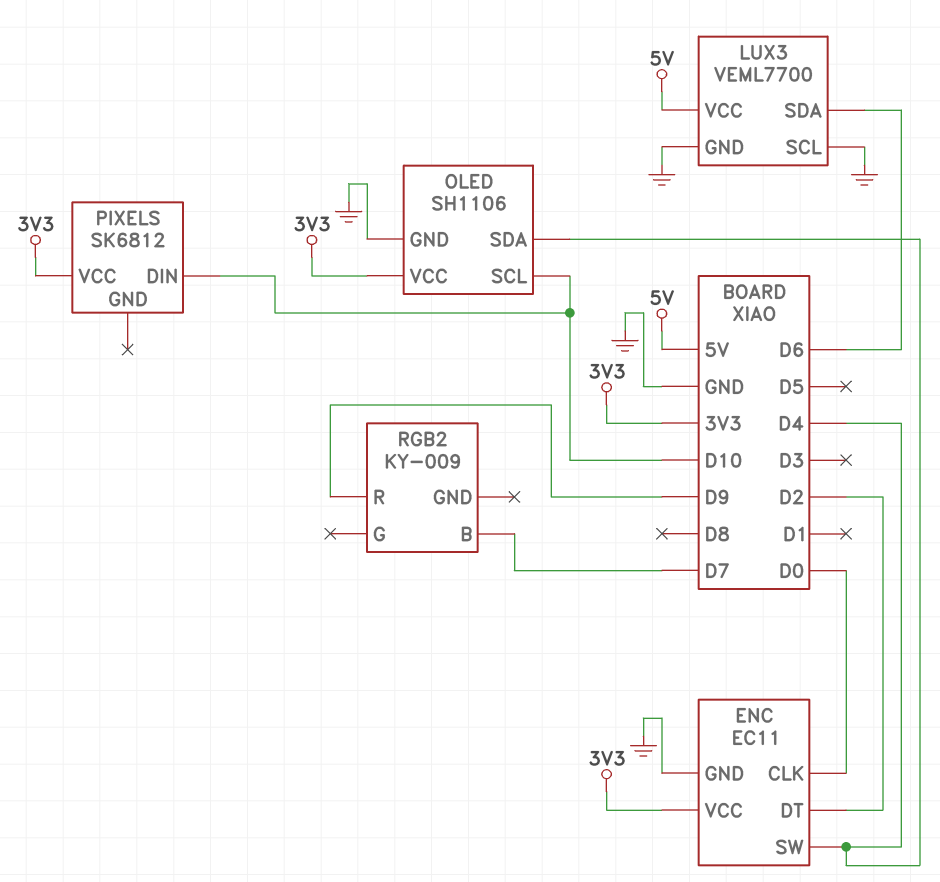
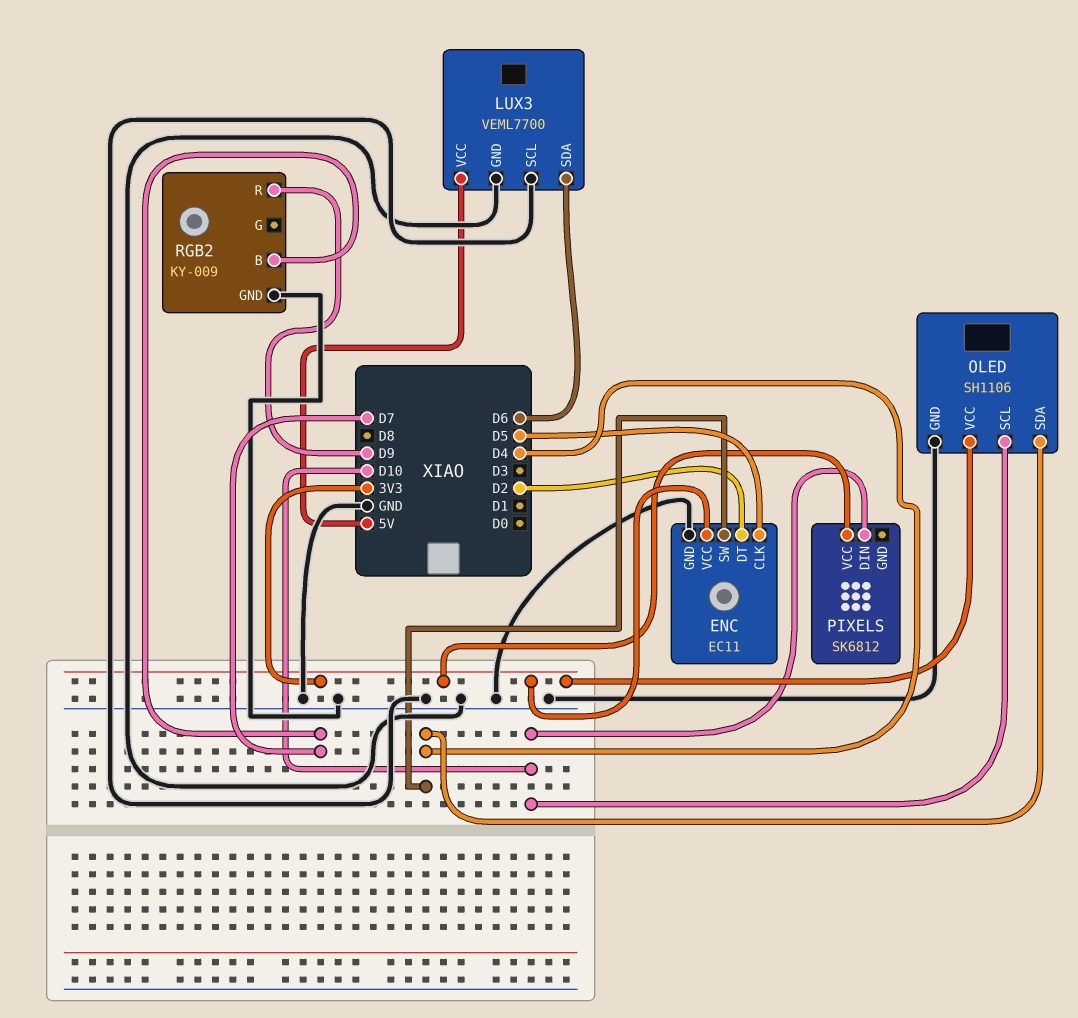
ENC pin CLK: D0 -> D5
RGB2 pin GND: none -> GND

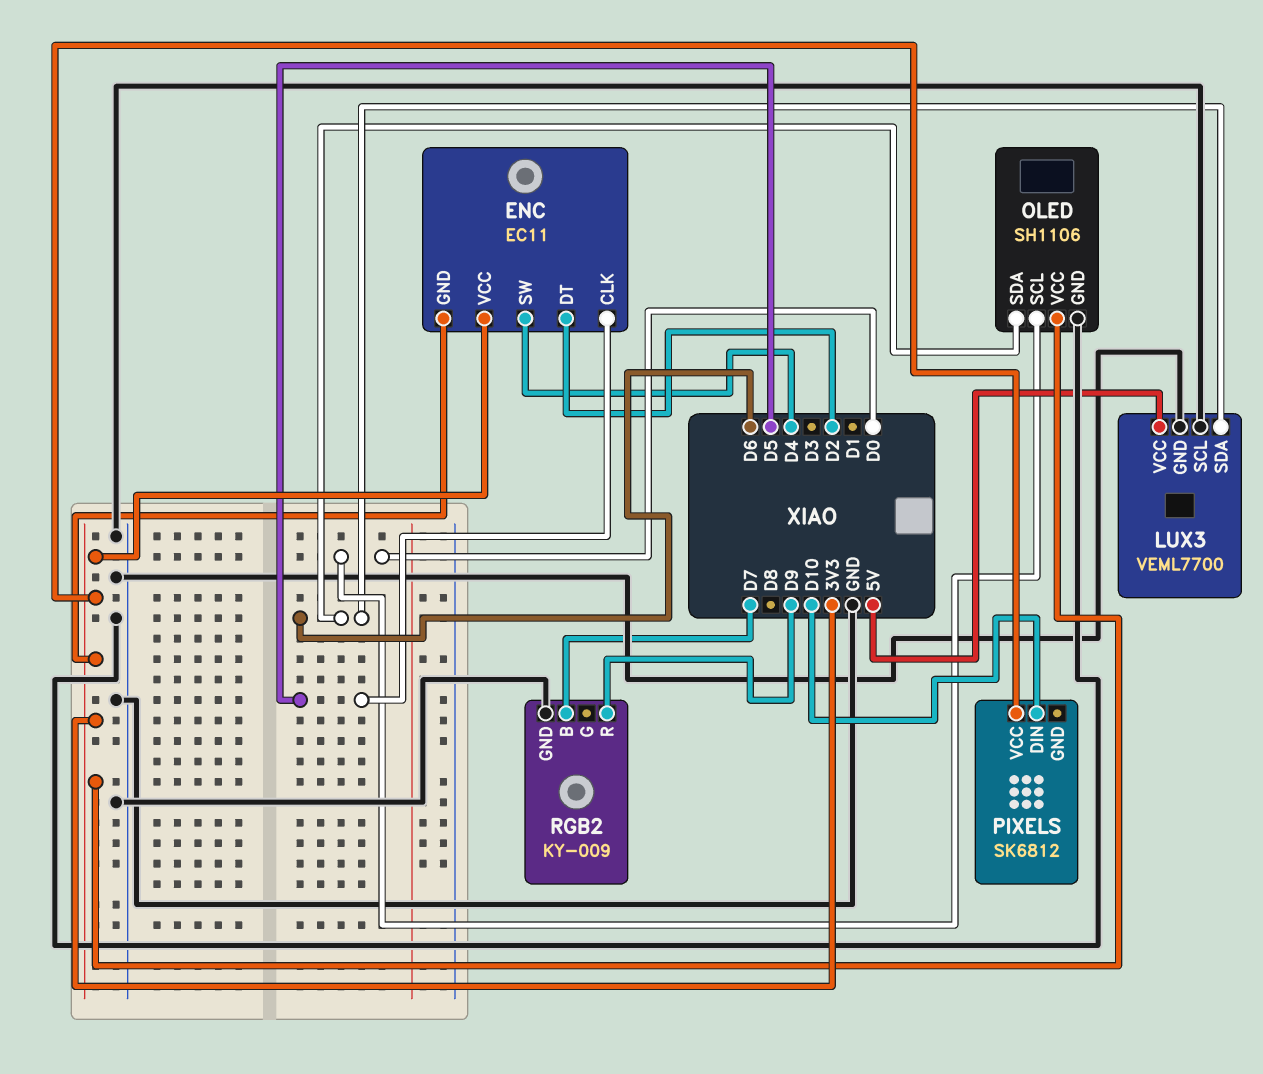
ENC pin GND: GND -> 3V3
OLED pin SCL: D10 -> D0
OLED pin SDA: D4 -> D6

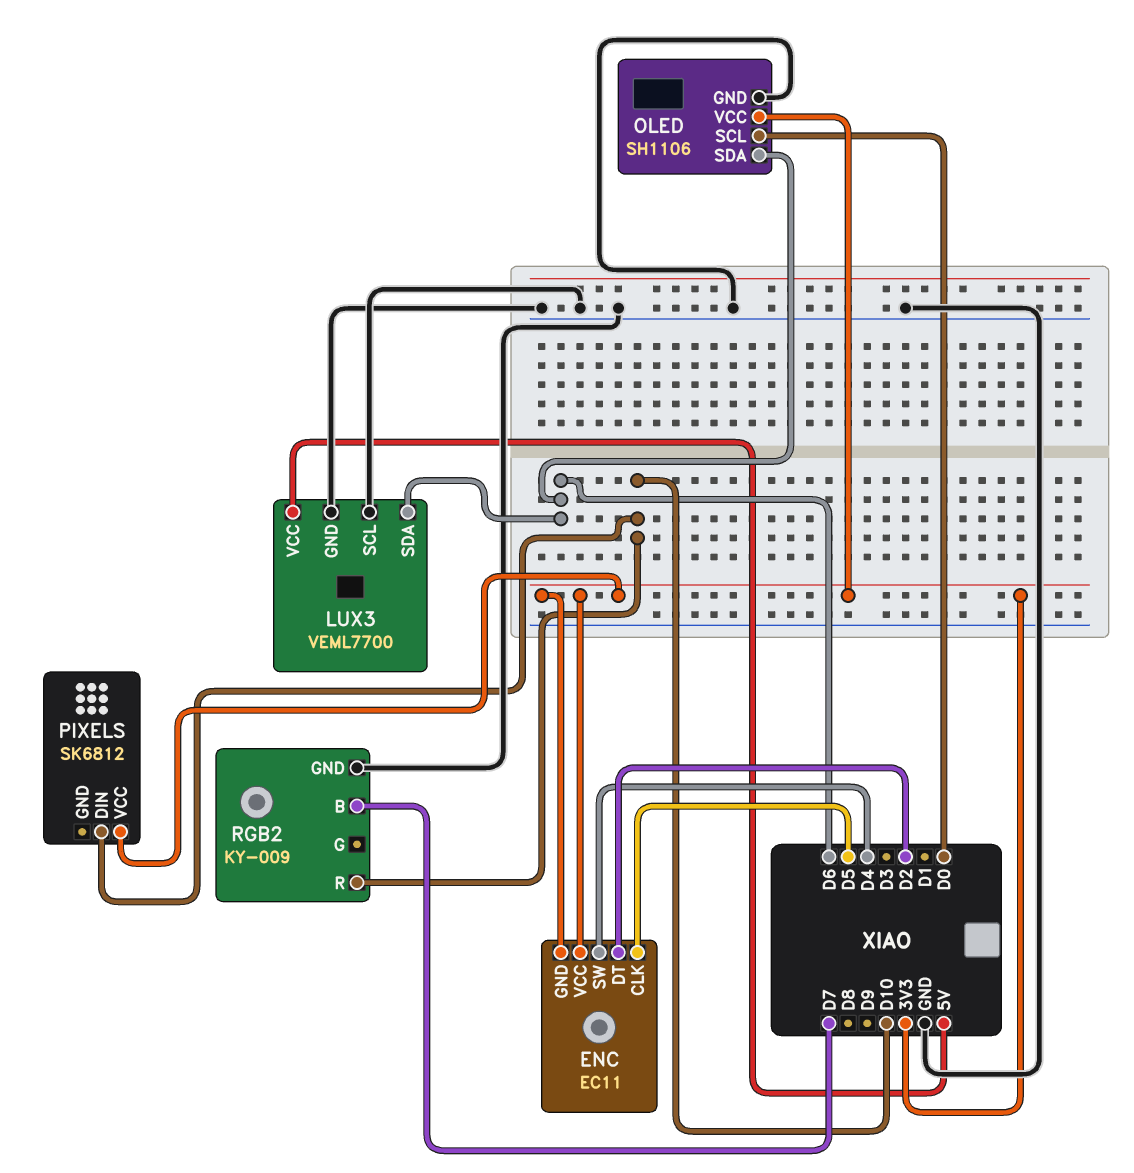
RGB2 pin R: D9 -> D10

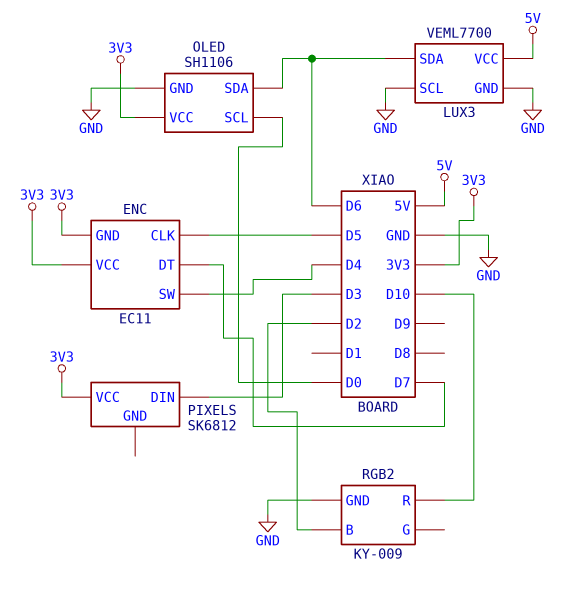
ENC pin DT: D2 -> D7
PIXELS pin DIN: D10 -> D3
RGB2 pin B: D7 -> D2

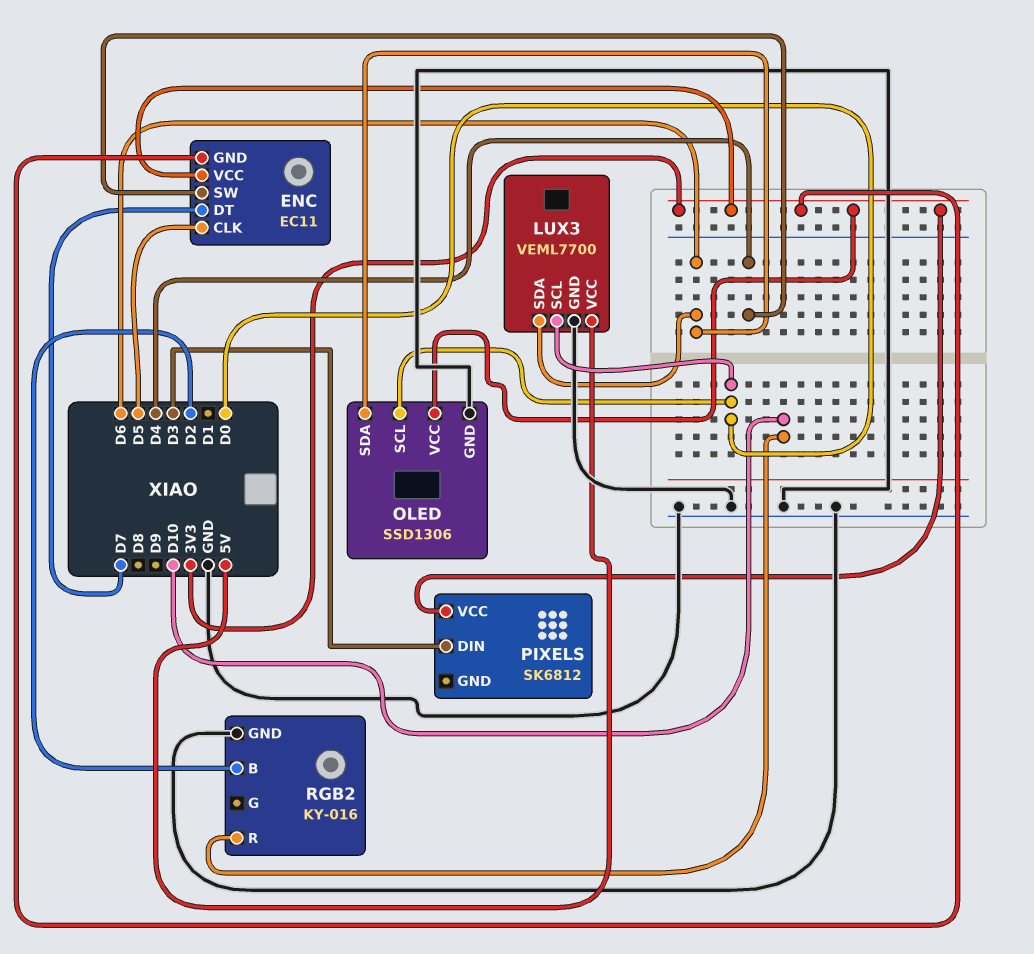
LUX3 pin SCL: GND -> D0
OLED: SH1106 -> SSD1306
RGB2: KY-009 -> KY-016

